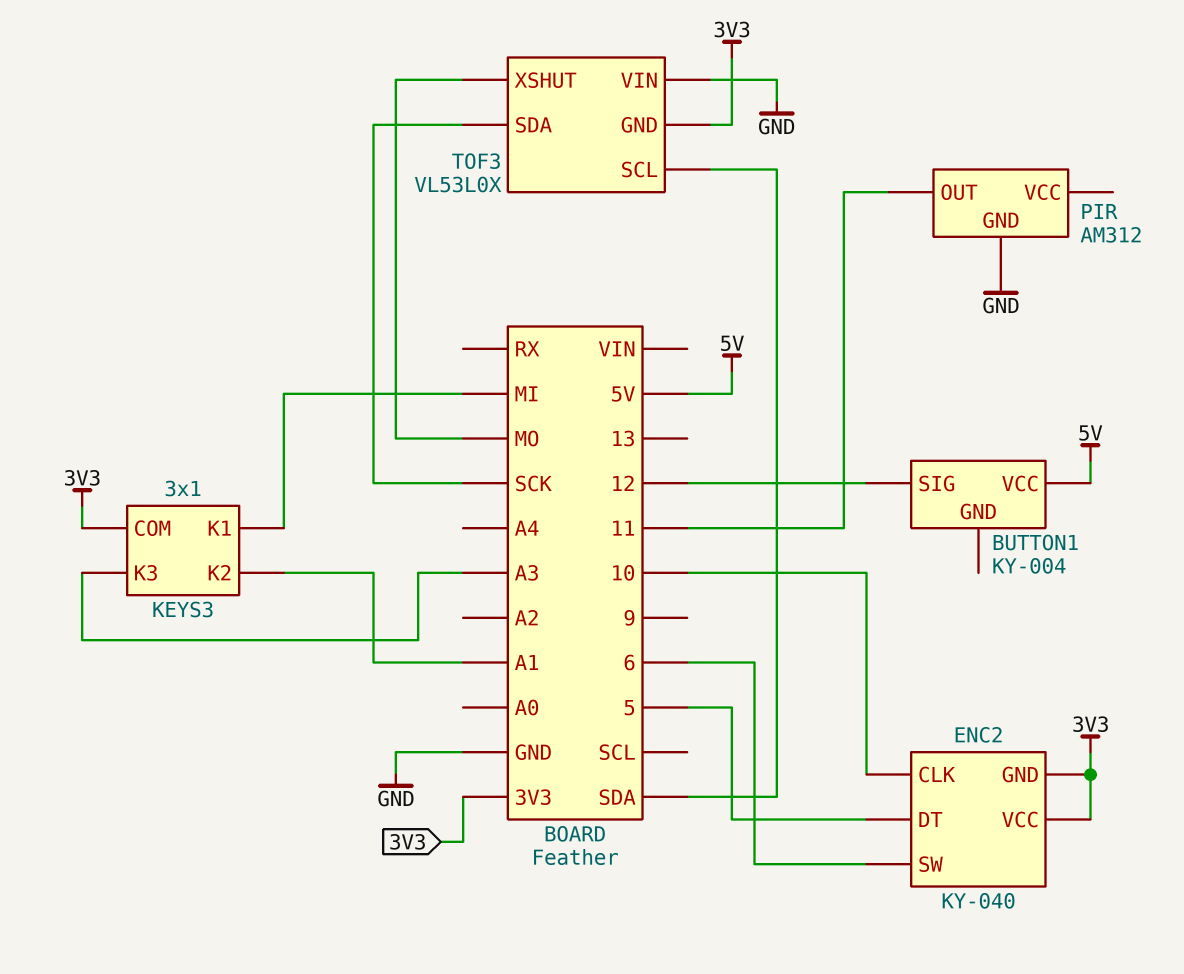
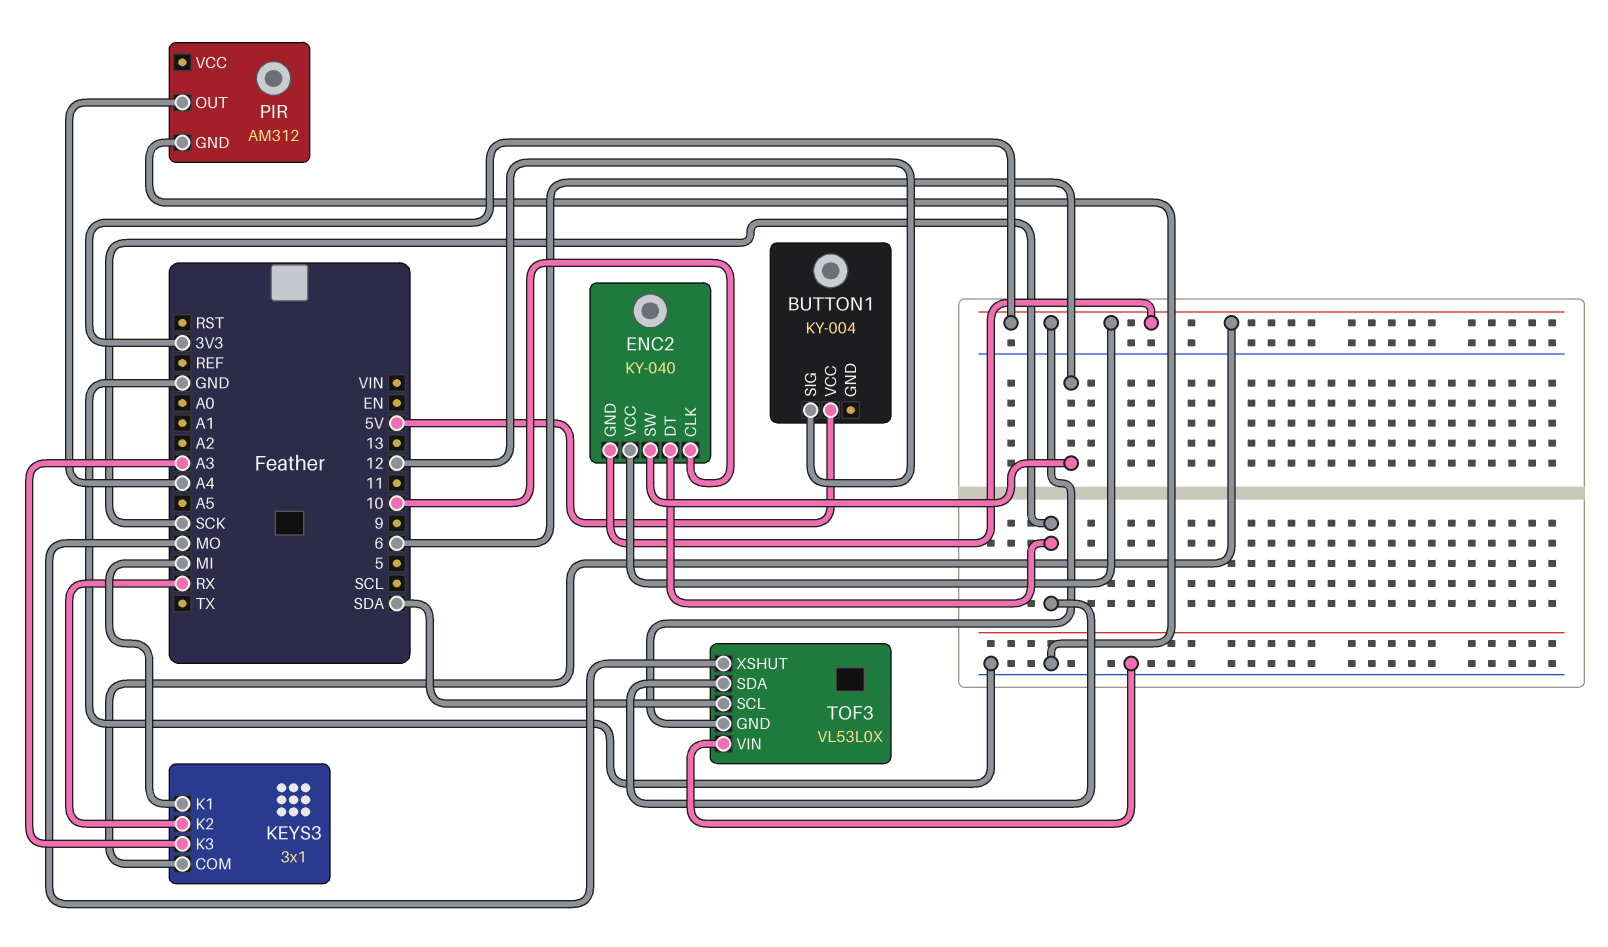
ENC2 pin DT: 5 -> SCK
KEYS3 pin K2: A1 -> RX
PIR pin OUT: 11 -> A4

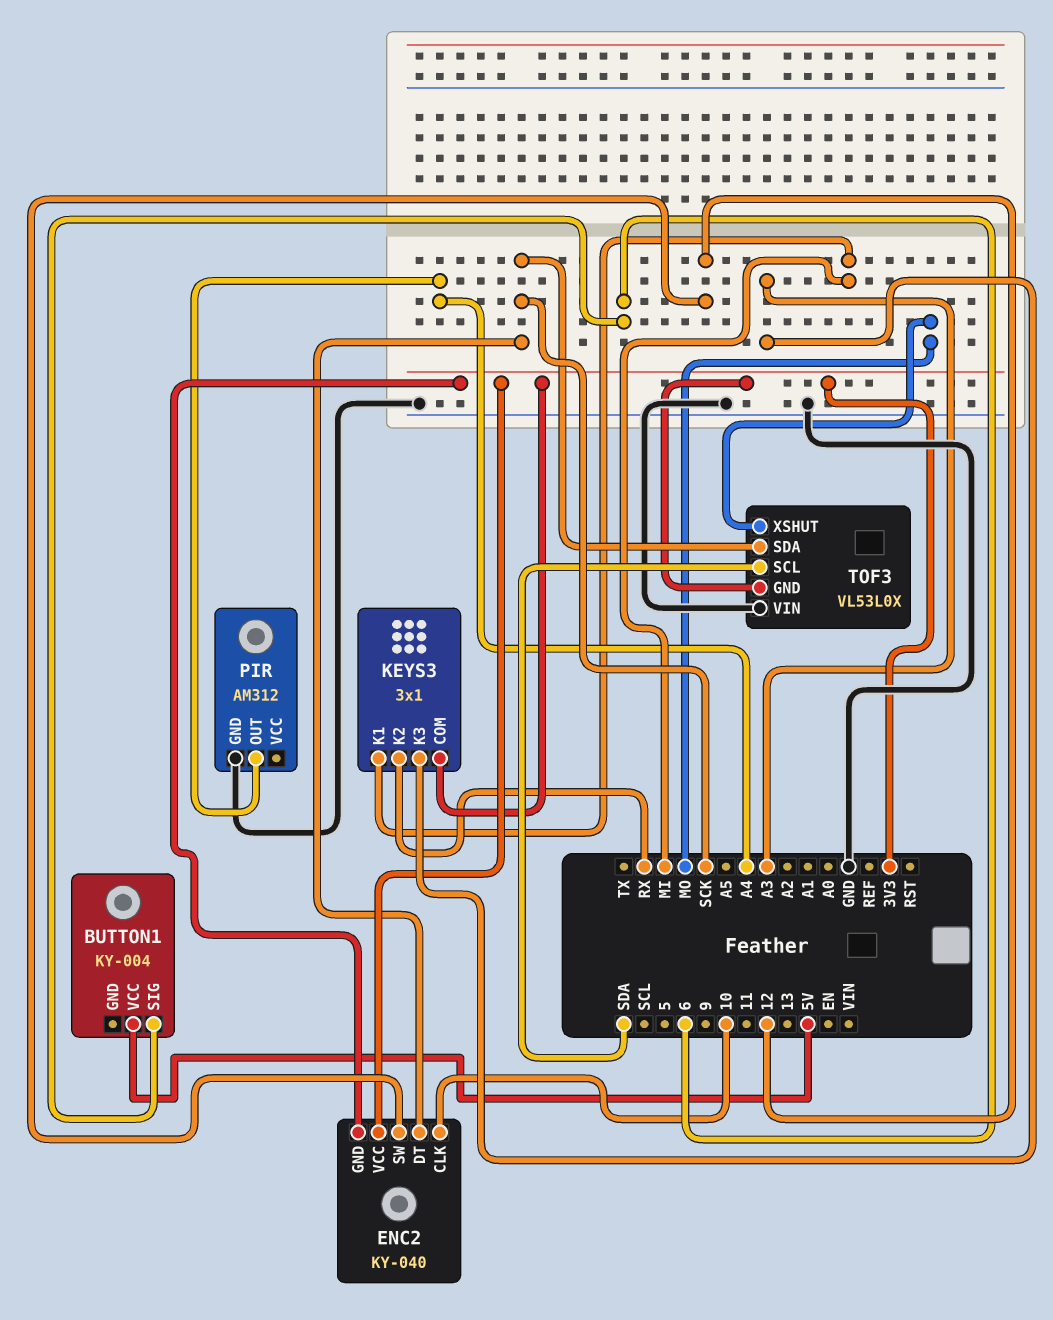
BUTTON1 pin SIG: 12 -> 6
ENC2 pin SW: 6 -> 12

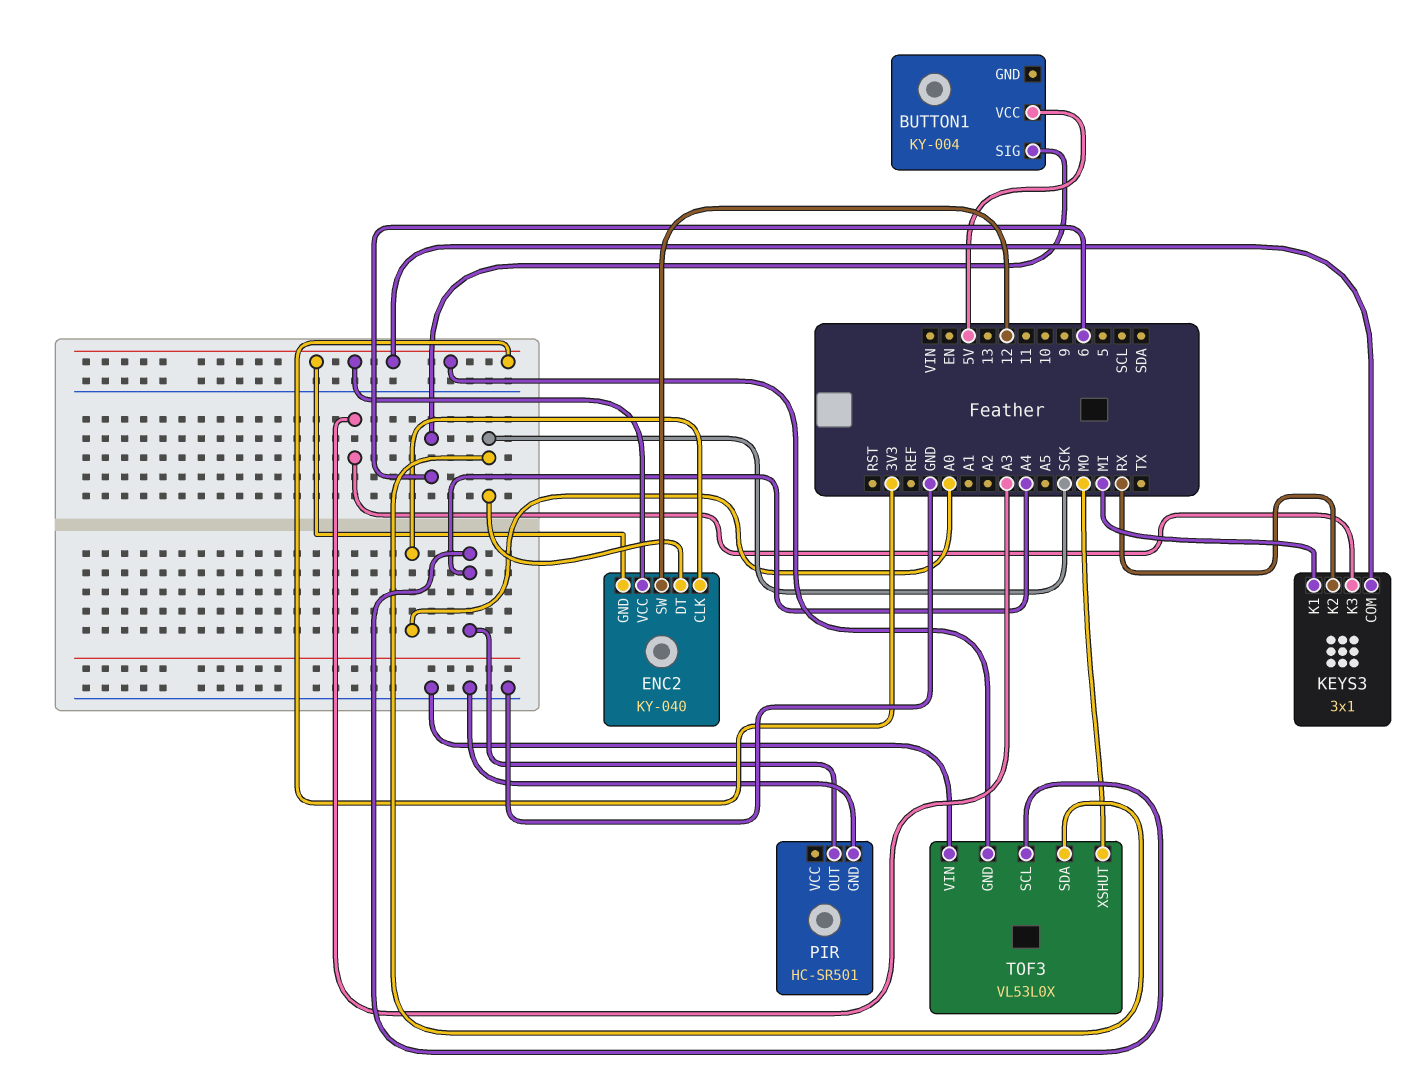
ENC2 pin CLK: 10 -> A0
PIR: AM312 -> HC-SR501
TOF3 pin SCL: SDA -> A4

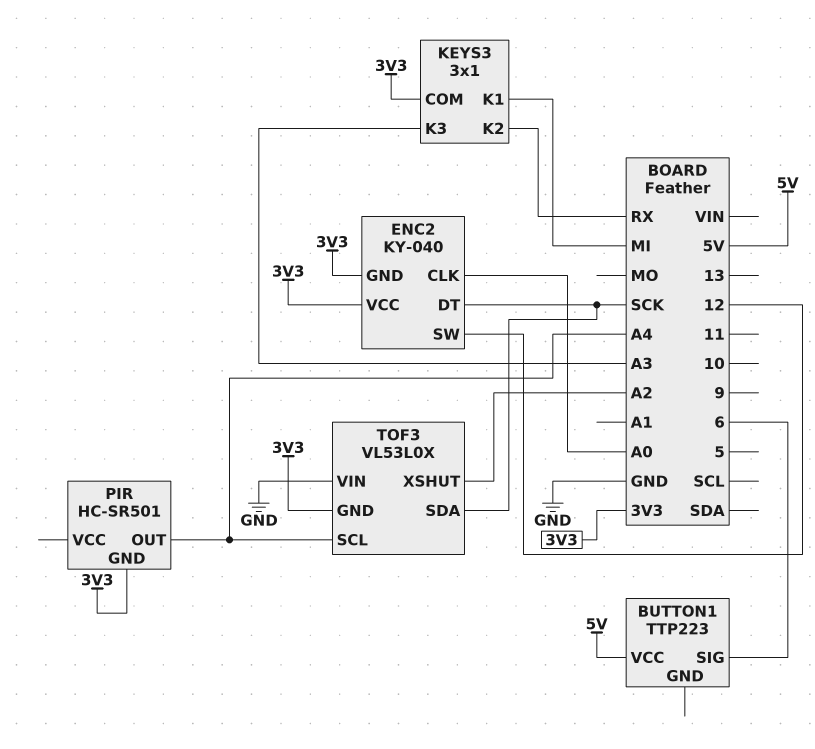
BUTTON1: KY-004 -> TTP223
PIR pin GND: GND -> 3V3
TOF3 pin XSHUT: MO -> A2

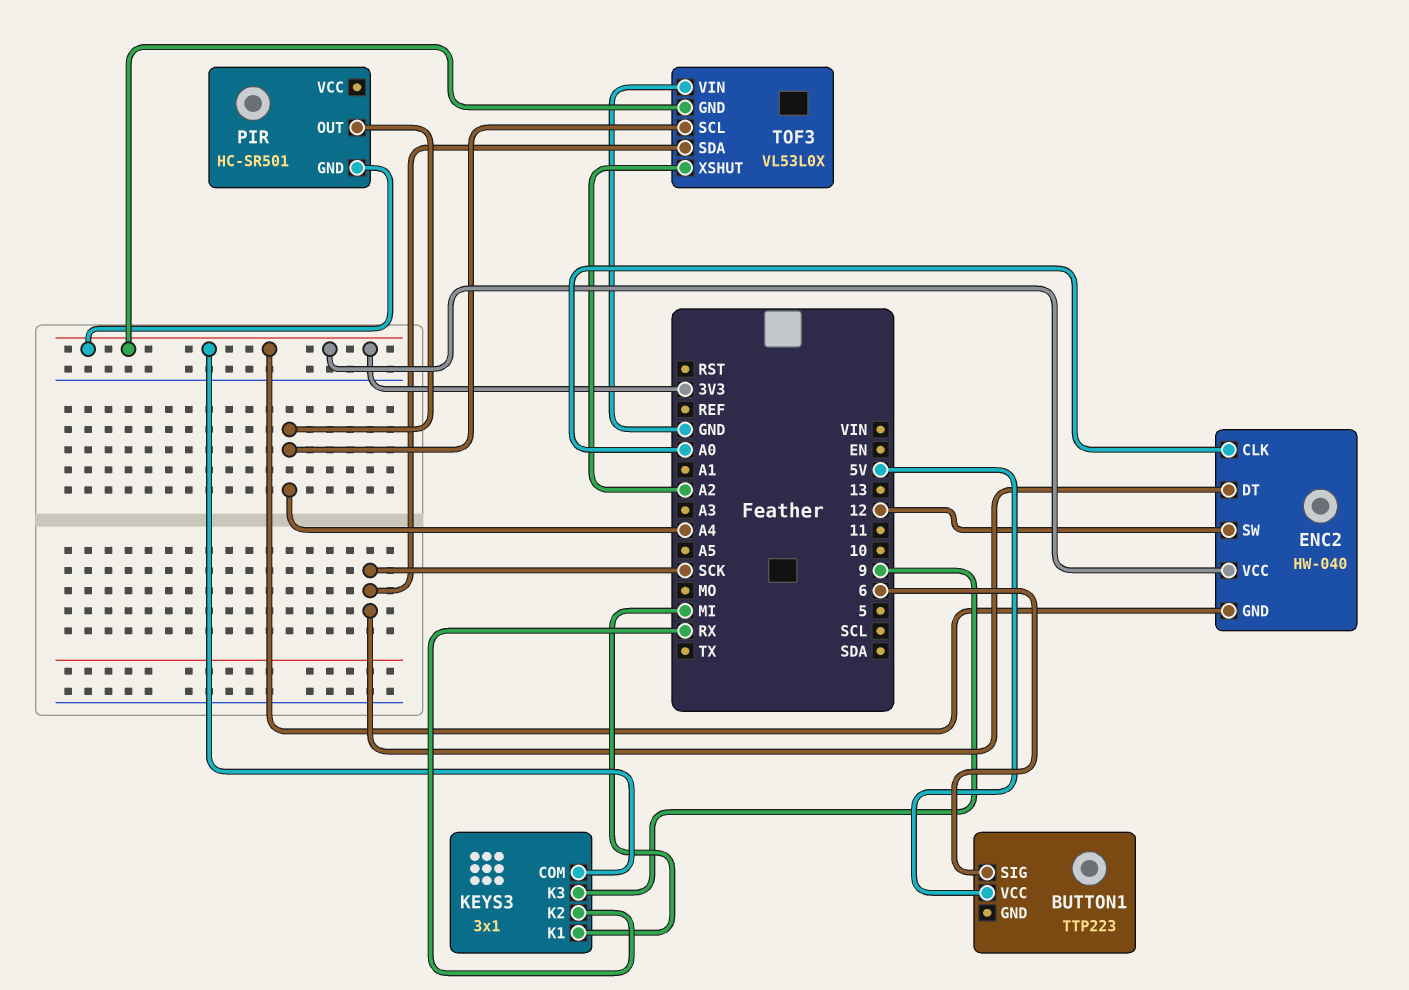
ENC2: KY-040 -> HW-040
KEYS3 pin K3: A3 -> 9

